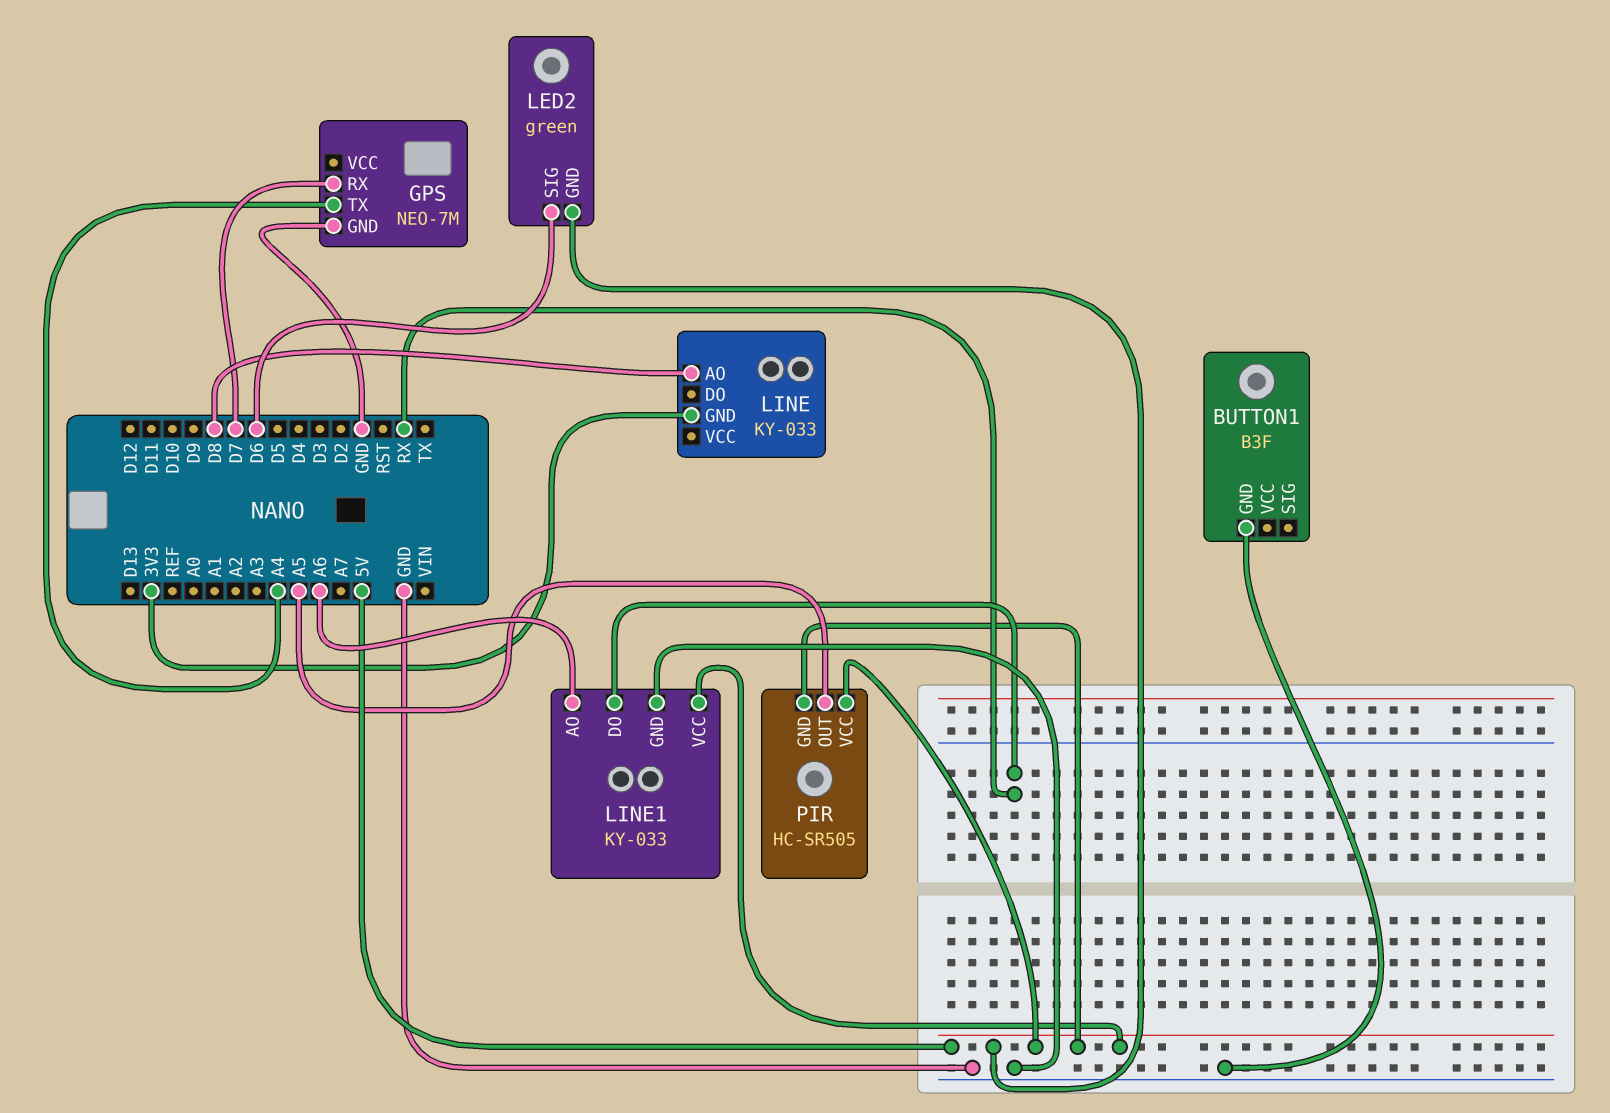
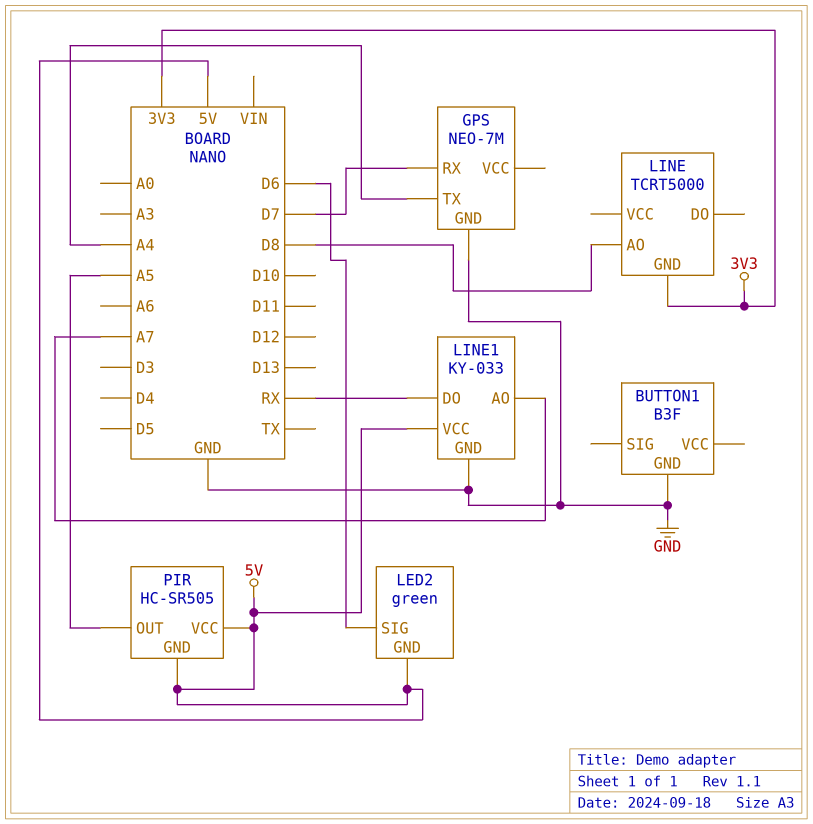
LINE: KY-033 -> TCRT5000
LINE1 pin AO: A6 -> A7

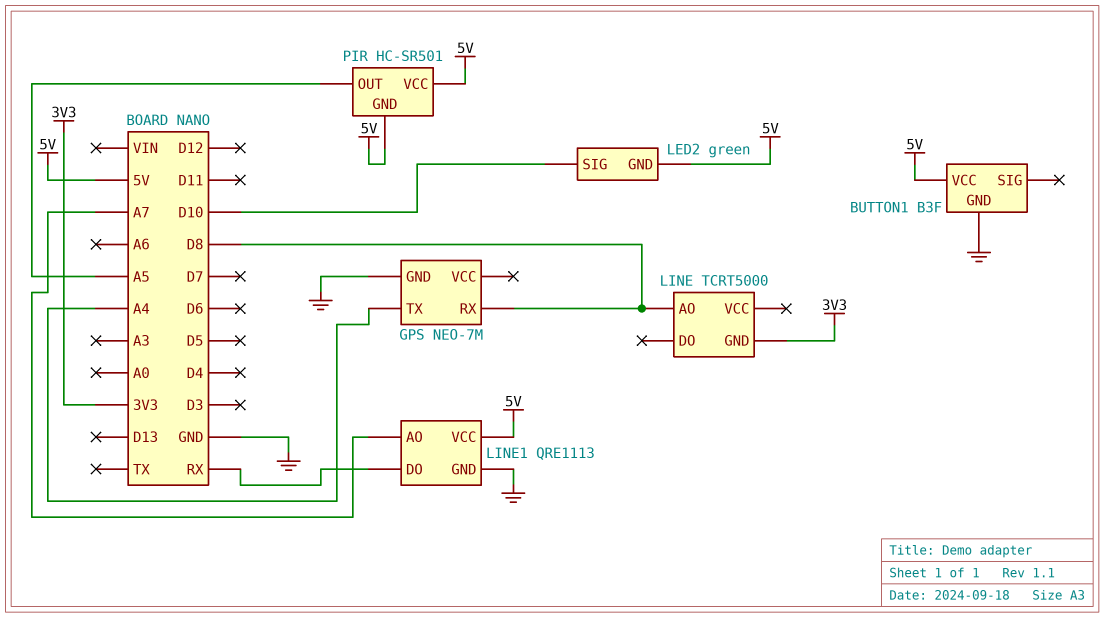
BUTTON1 pin VCC: none -> 5V
GPS pin RX: D7 -> D8
LED2 pin SIG: D6 -> D10
LINE1: KY-033 -> QRE1113
PIR: HC-SR505 -> HC-SR501

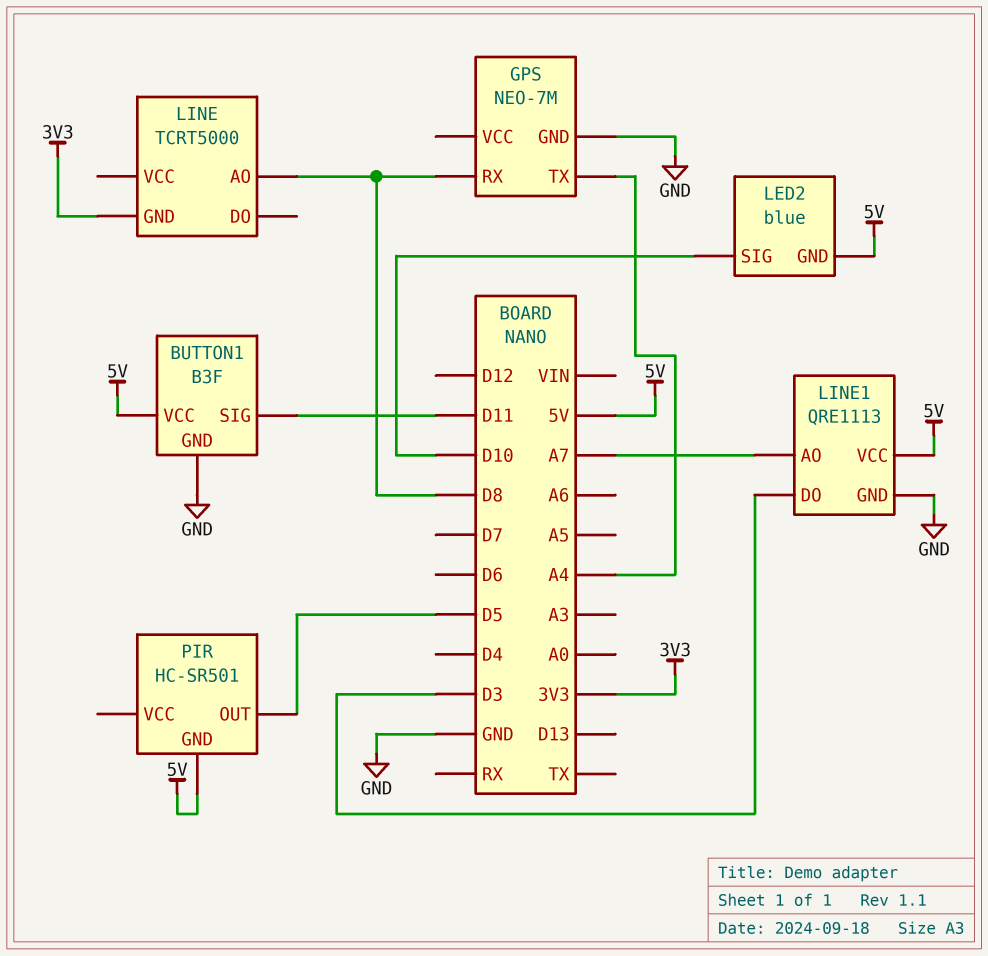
BUTTON1 pin SIG: none -> D11
LED2: green -> blue
LINE1 pin DO: RX -> D3
PIR pin OUT: A5 -> D5
PIR pin VCC: 5V -> none

